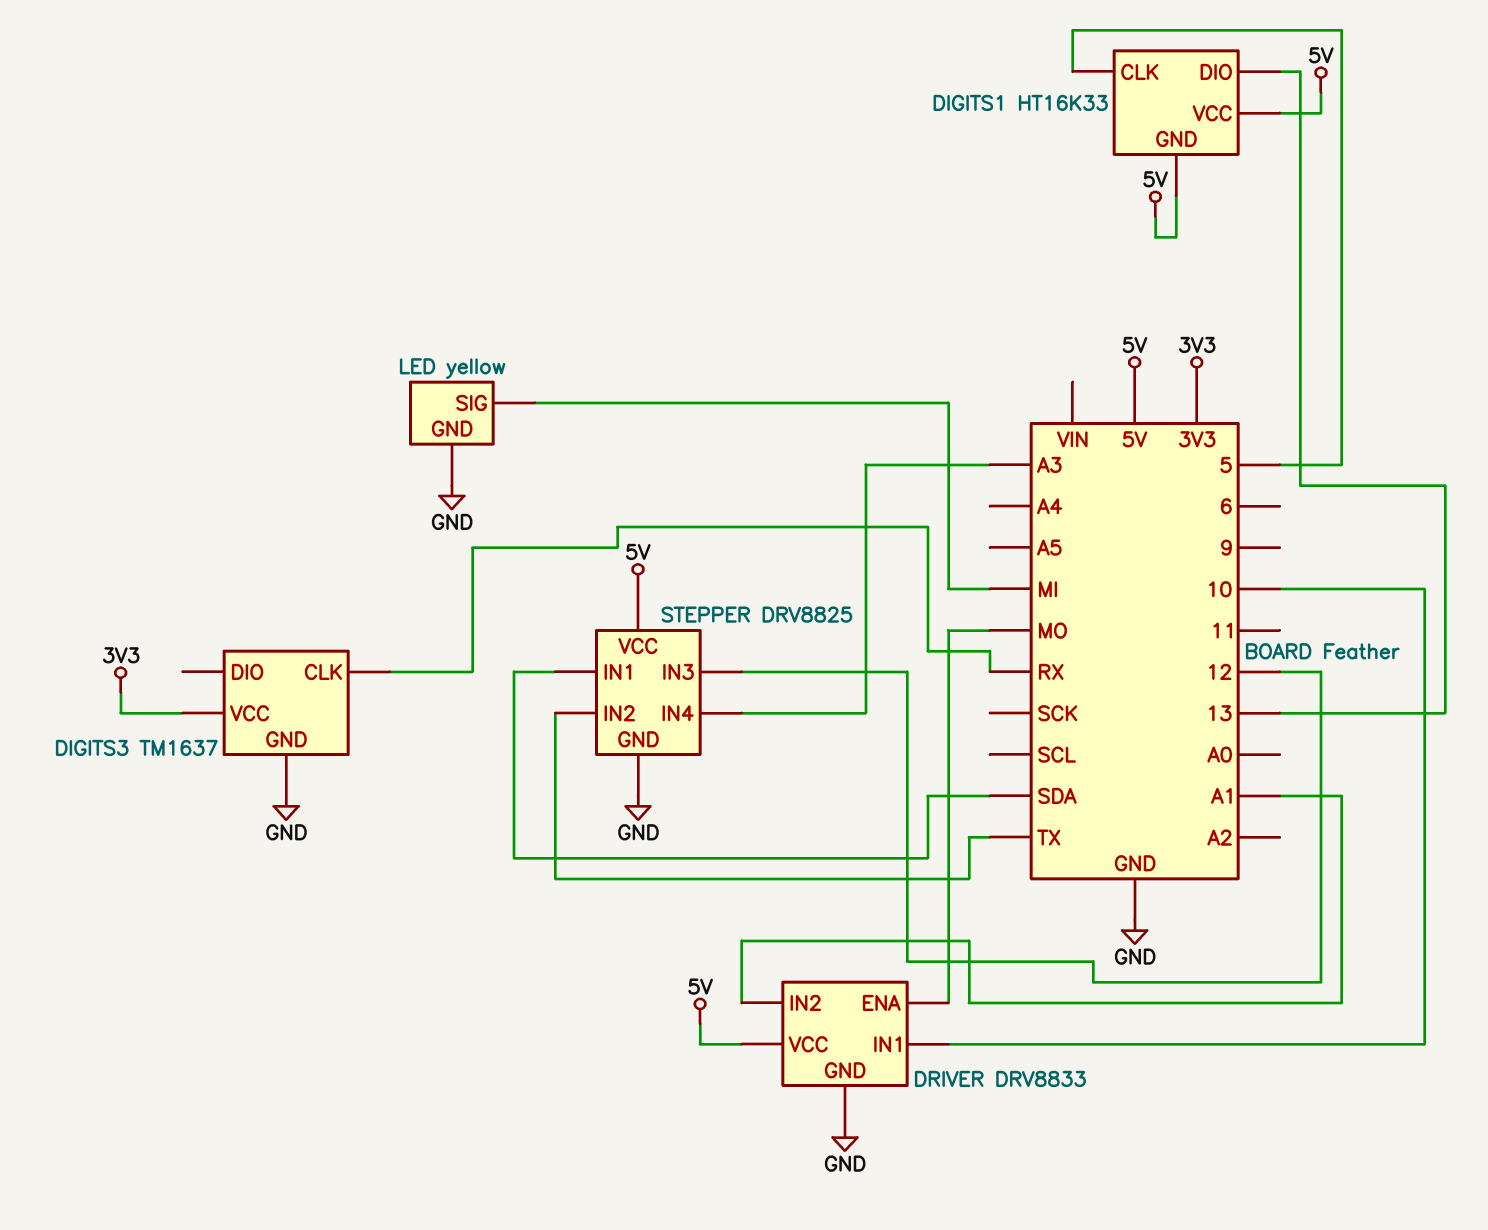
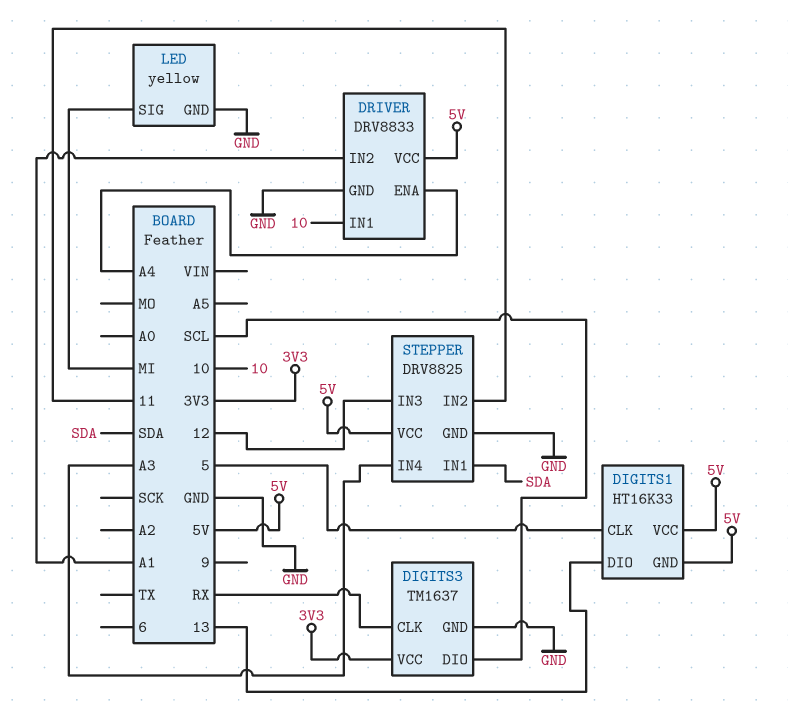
DIGITS3 pin DIO: none -> SCL
DRIVER pin ENA: MO -> A4
STEPPER pin IN2: TX -> 11

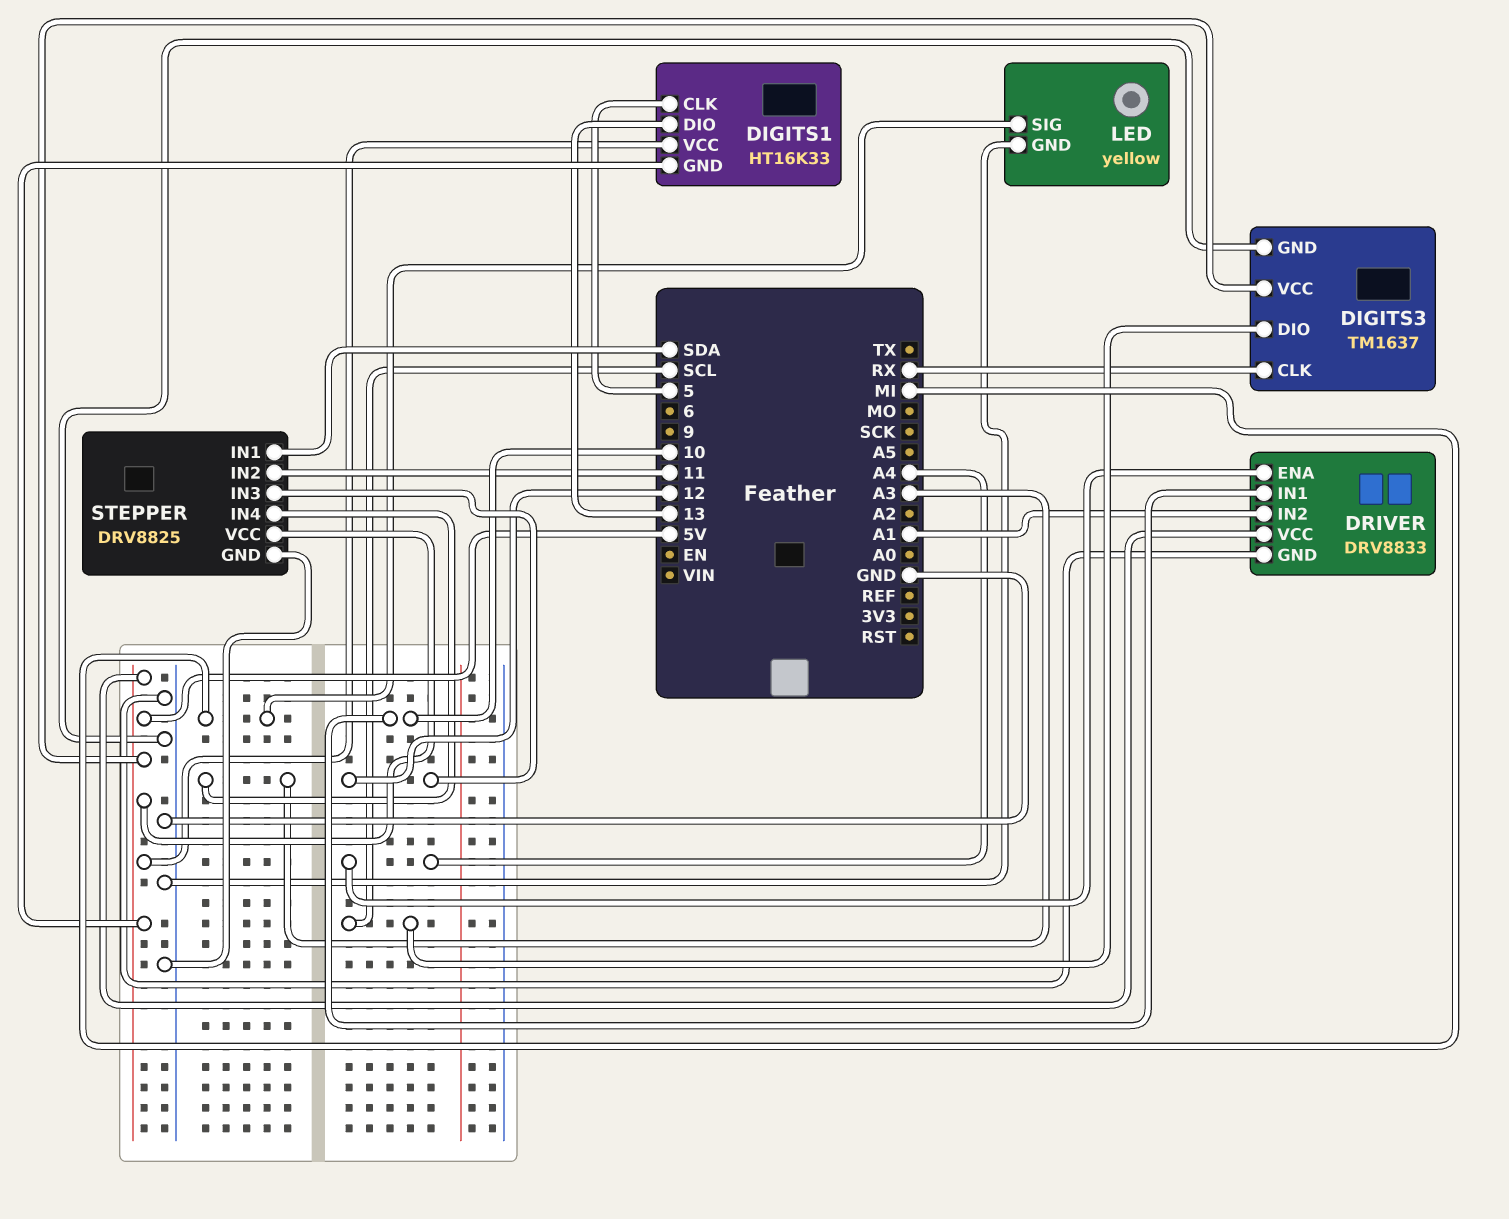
DIGITS3 pin VCC: 3V3 -> 5V

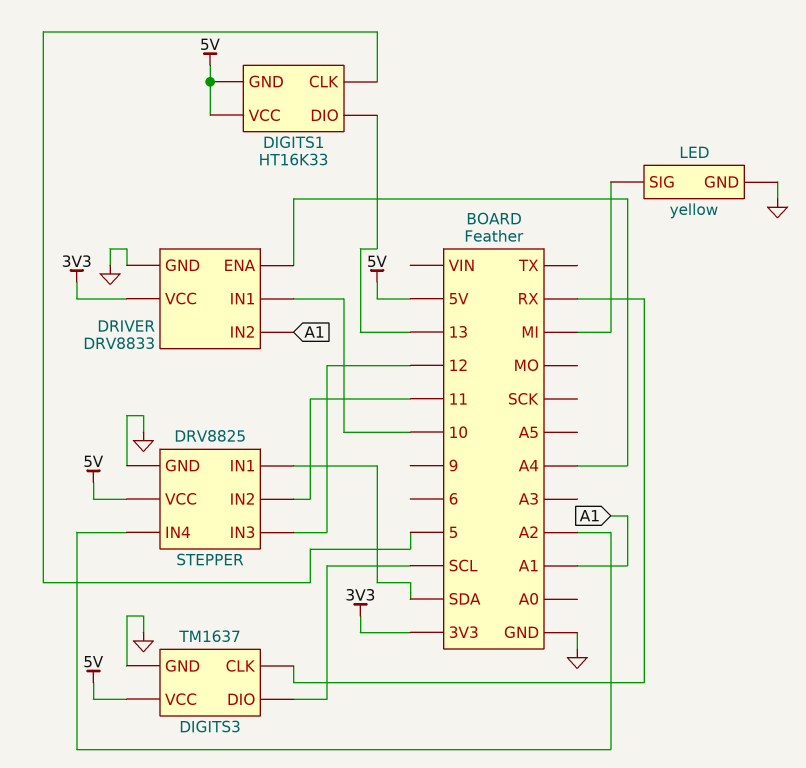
DRIVER pin VCC: 5V -> 3V3
STEPPER pin IN4: A3 -> A2

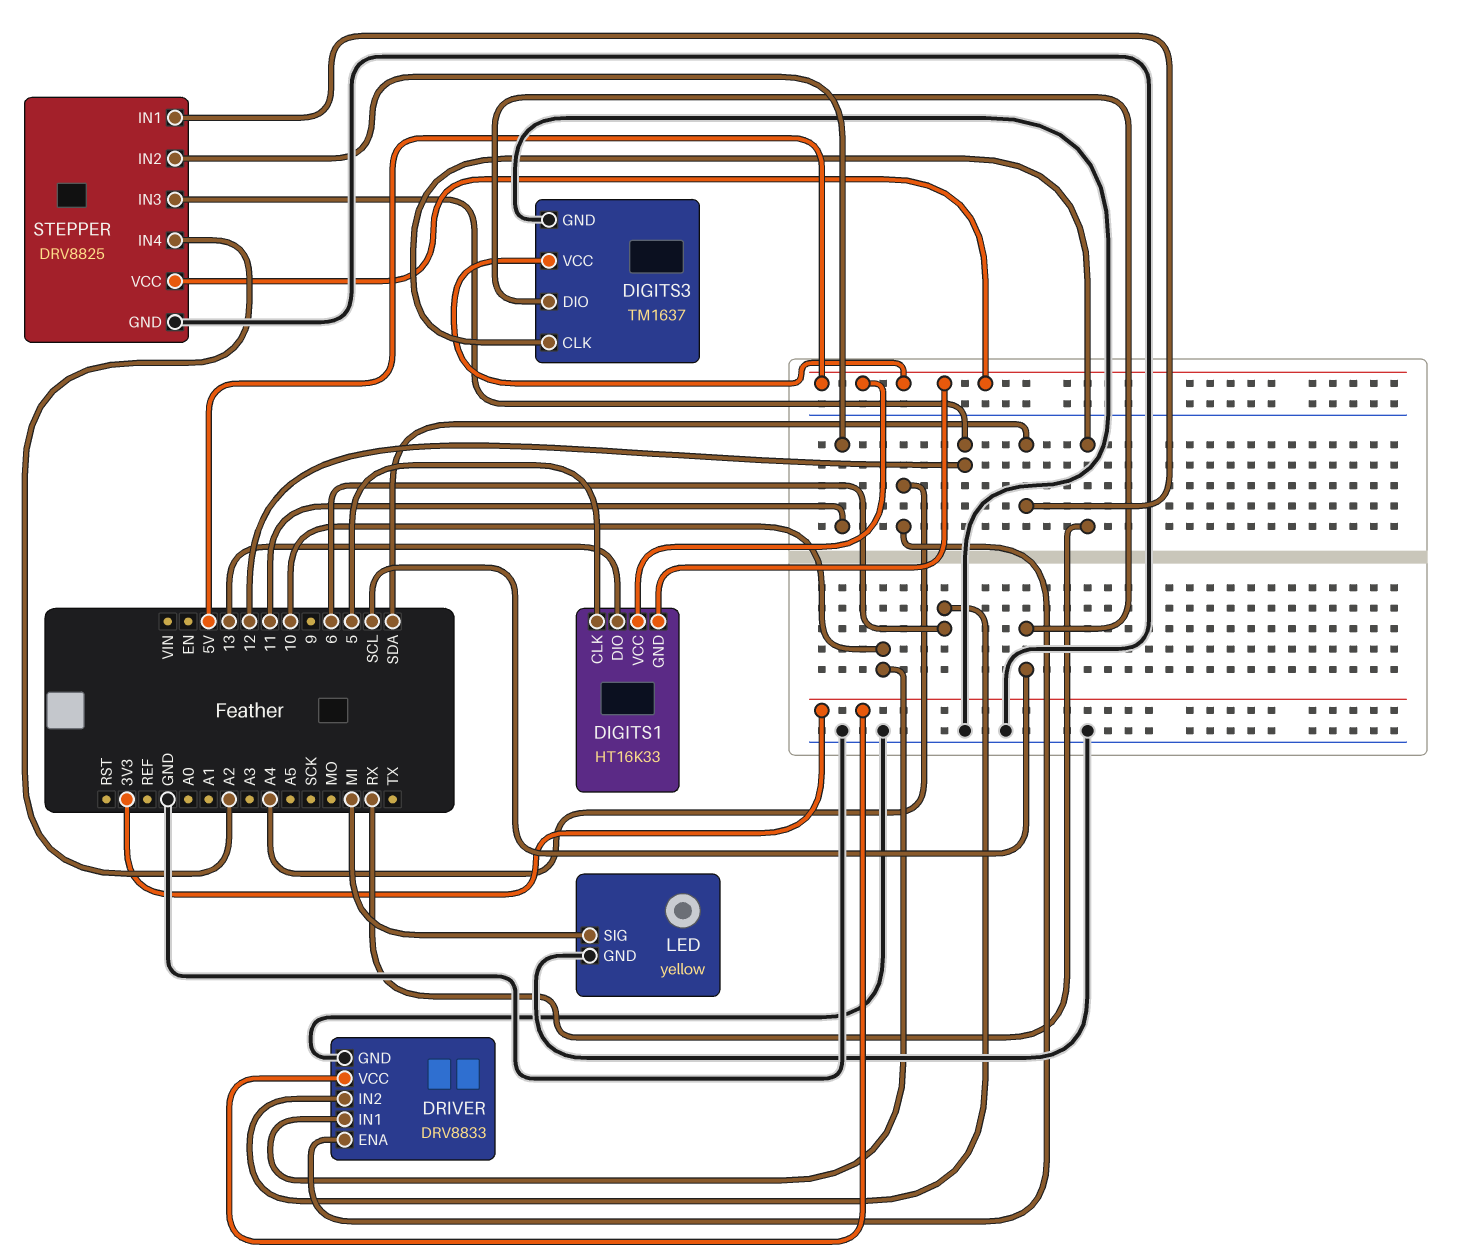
DRIVER pin IN2: A1 -> 6

